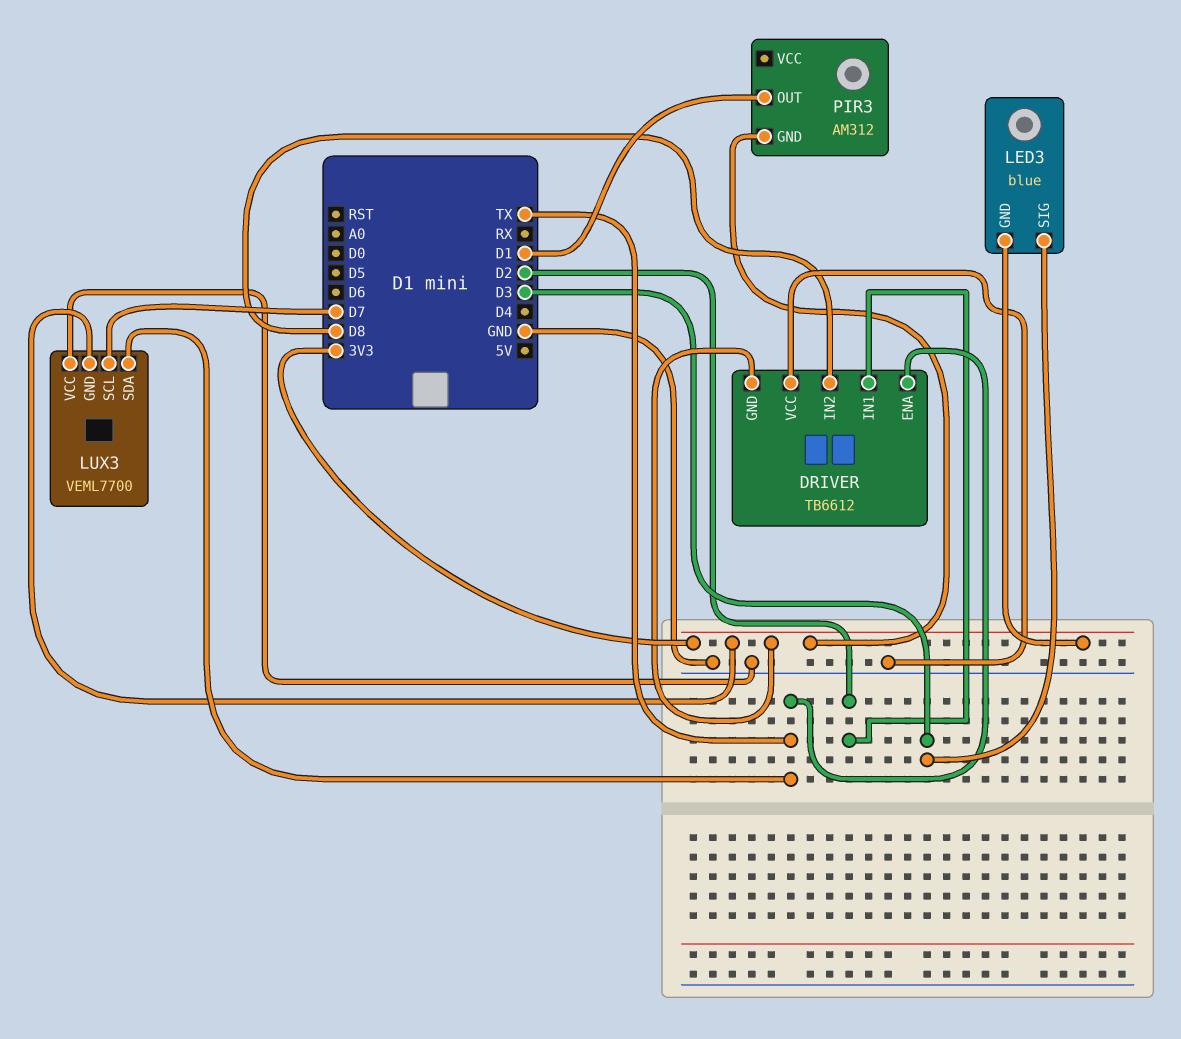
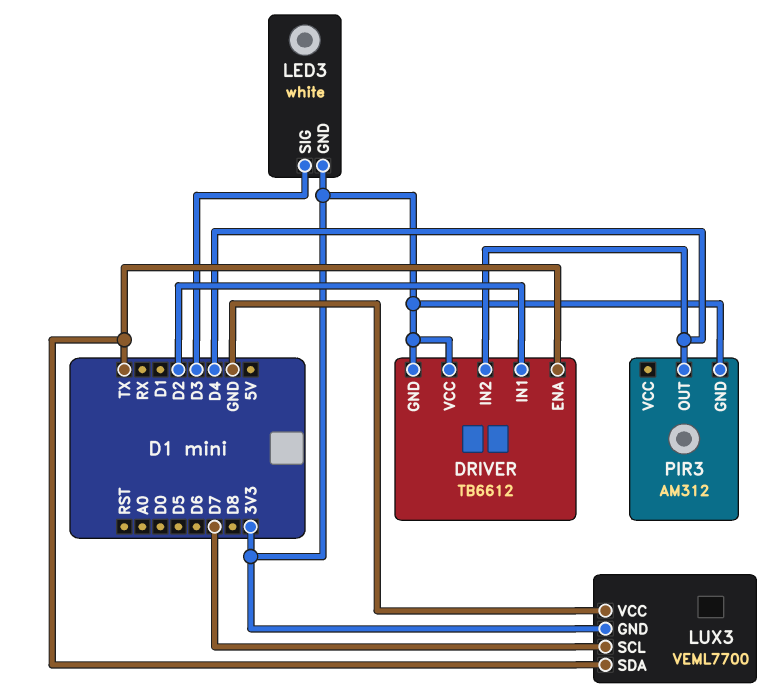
DRIVER pin IN2: D8 -> D4
DRIVER pin VCC: GND -> 3V3
LED3: blue -> white
PIR3 pin OUT: D1 -> D4

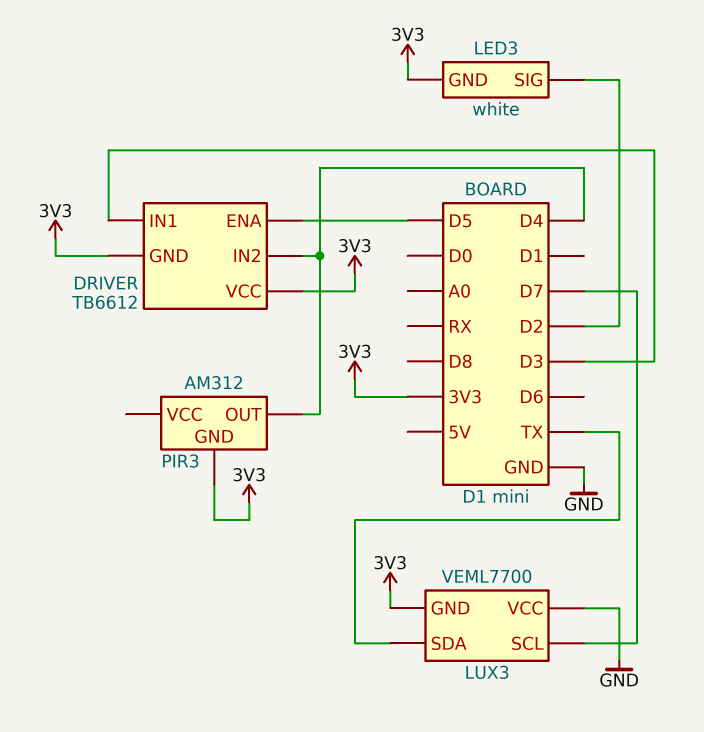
DRIVER pin ENA: TX -> D5
DRIVER pin IN1: D2 -> D3
LED3 pin SIG: D3 -> D2

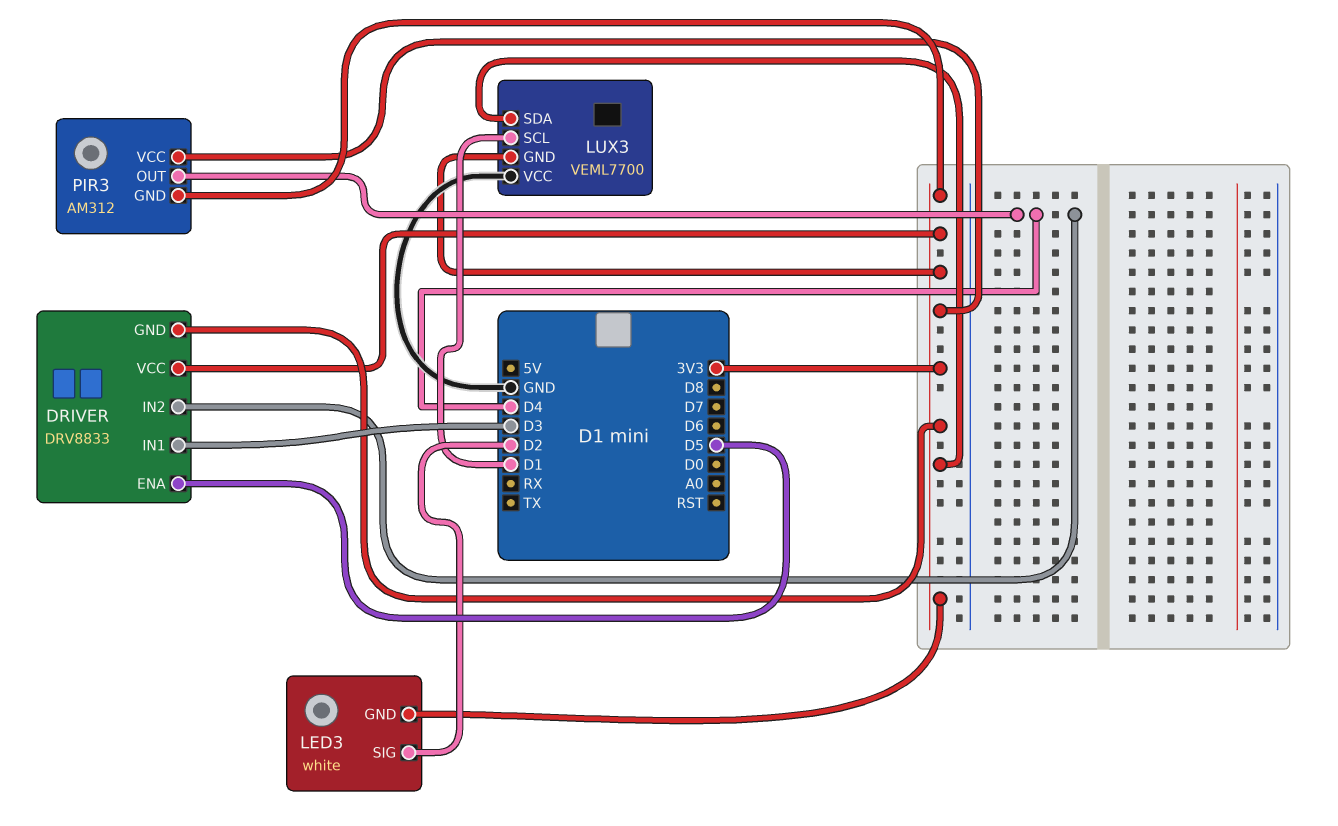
DRIVER: TB6612 -> DRV8833
LUX3 pin SCL: D7 -> D1
LUX3 pin SDA: TX -> 3V3
PIR3 pin VCC: none -> 3V3

